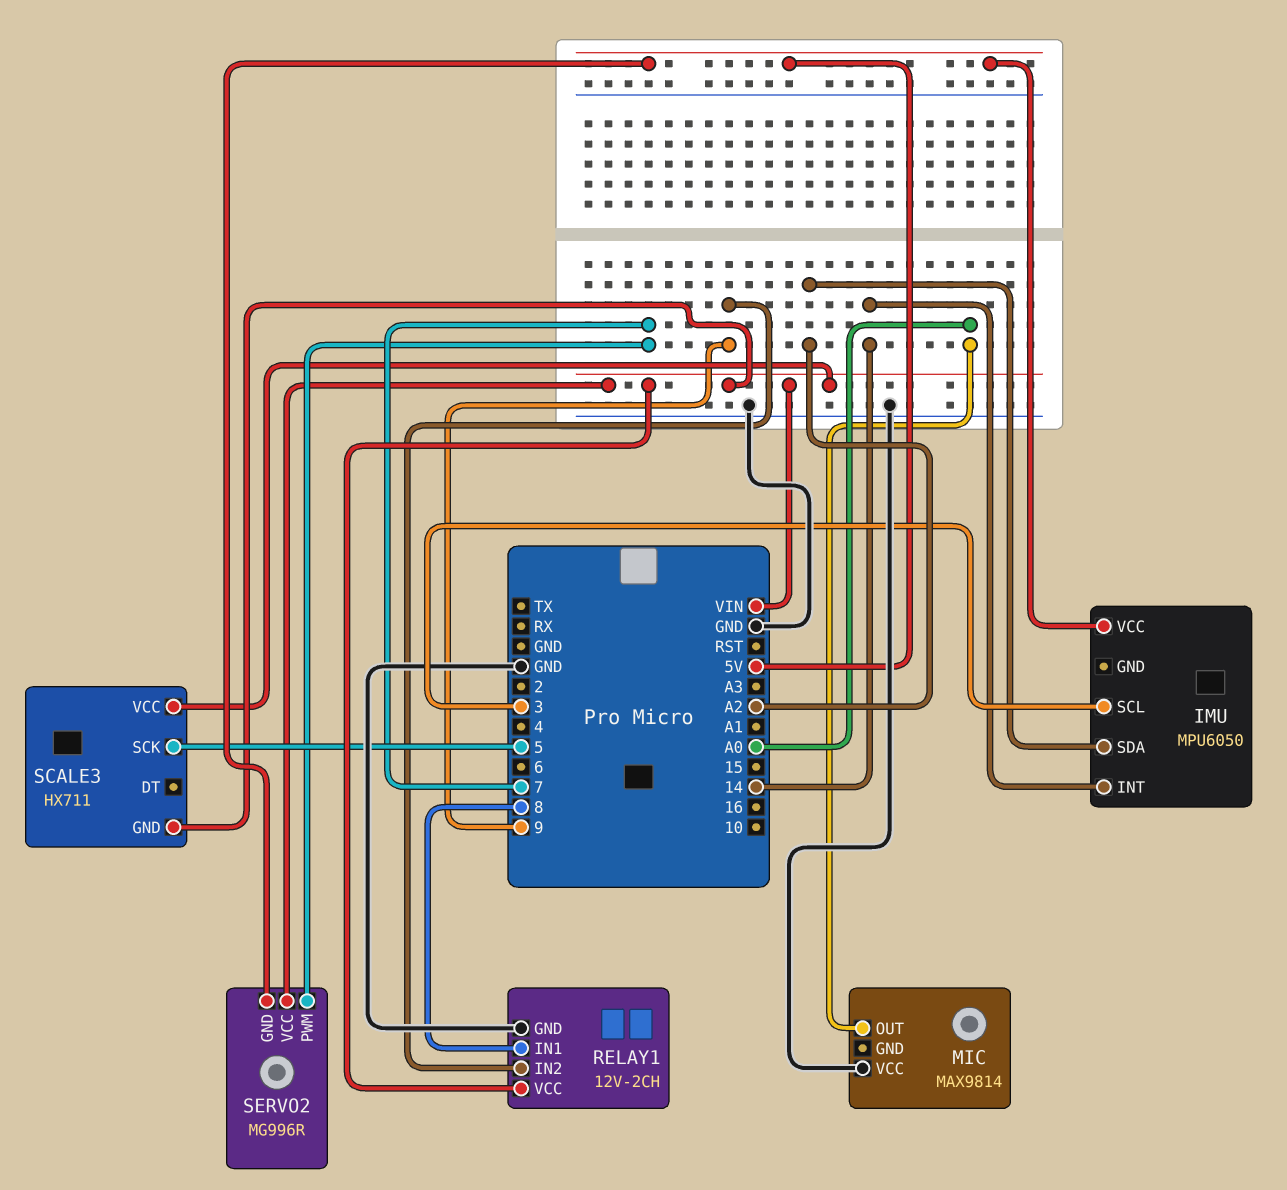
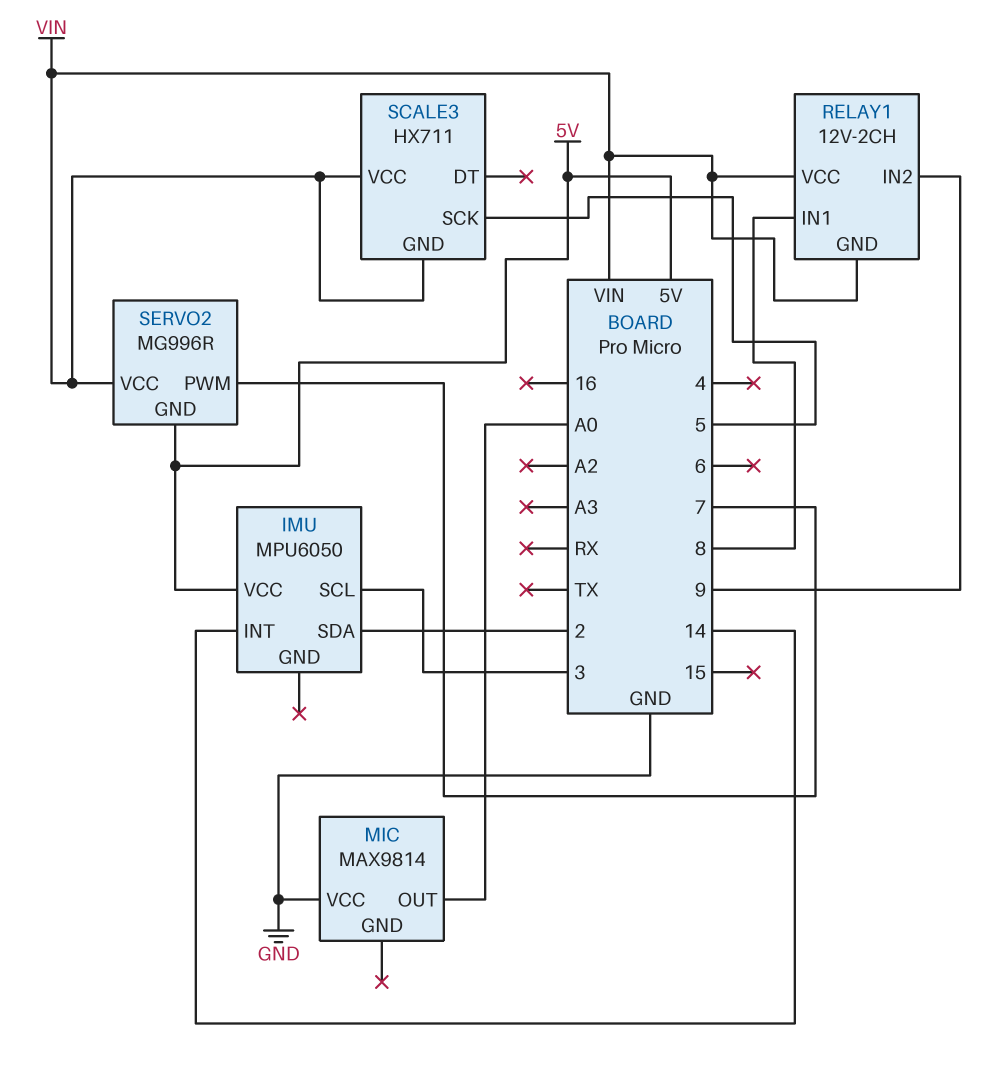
IMU pin SDA: A2 -> 2
RELAY1 pin GND: GND -> VIN

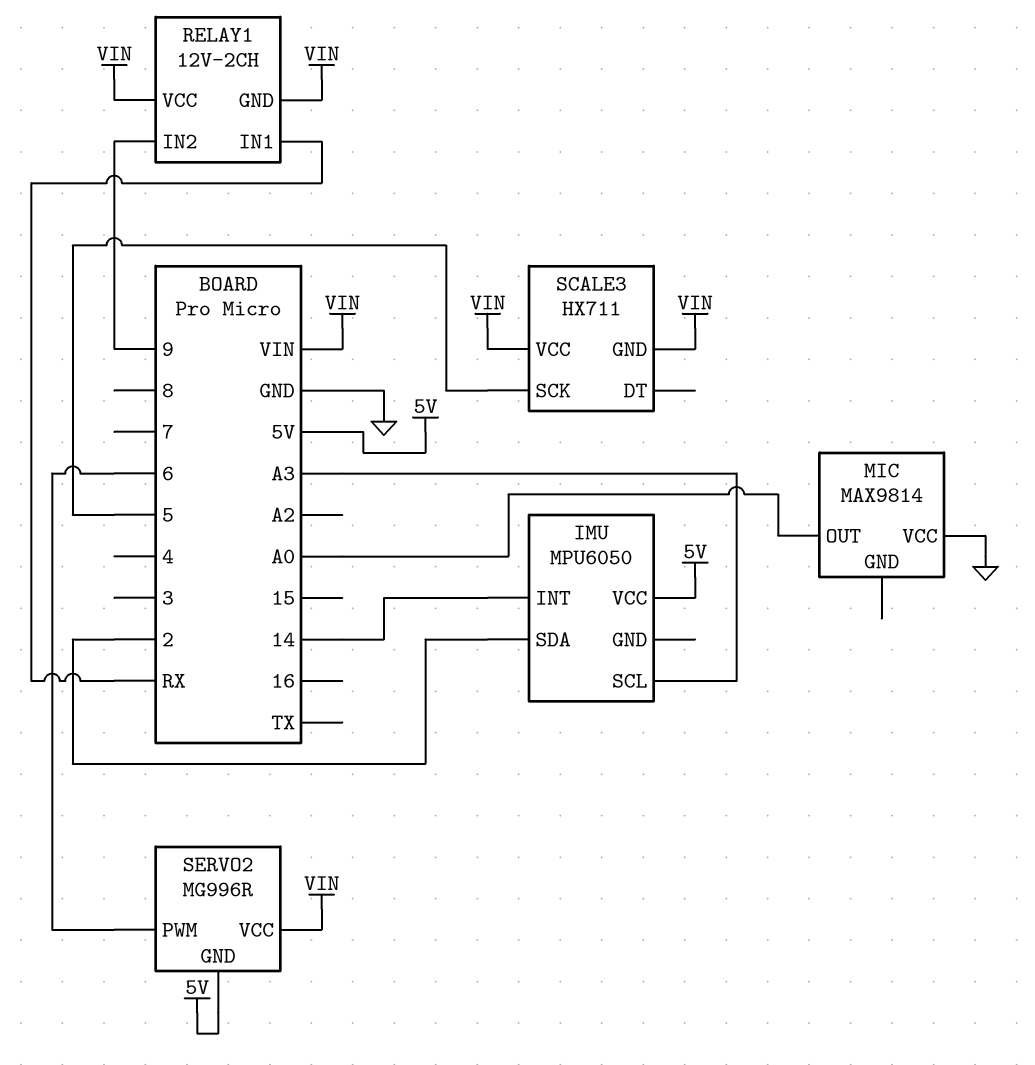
IMU pin SCL: 3 -> A3
RELAY1 pin IN1: 8 -> RX
SERVO2 pin PWM: 7 -> 6

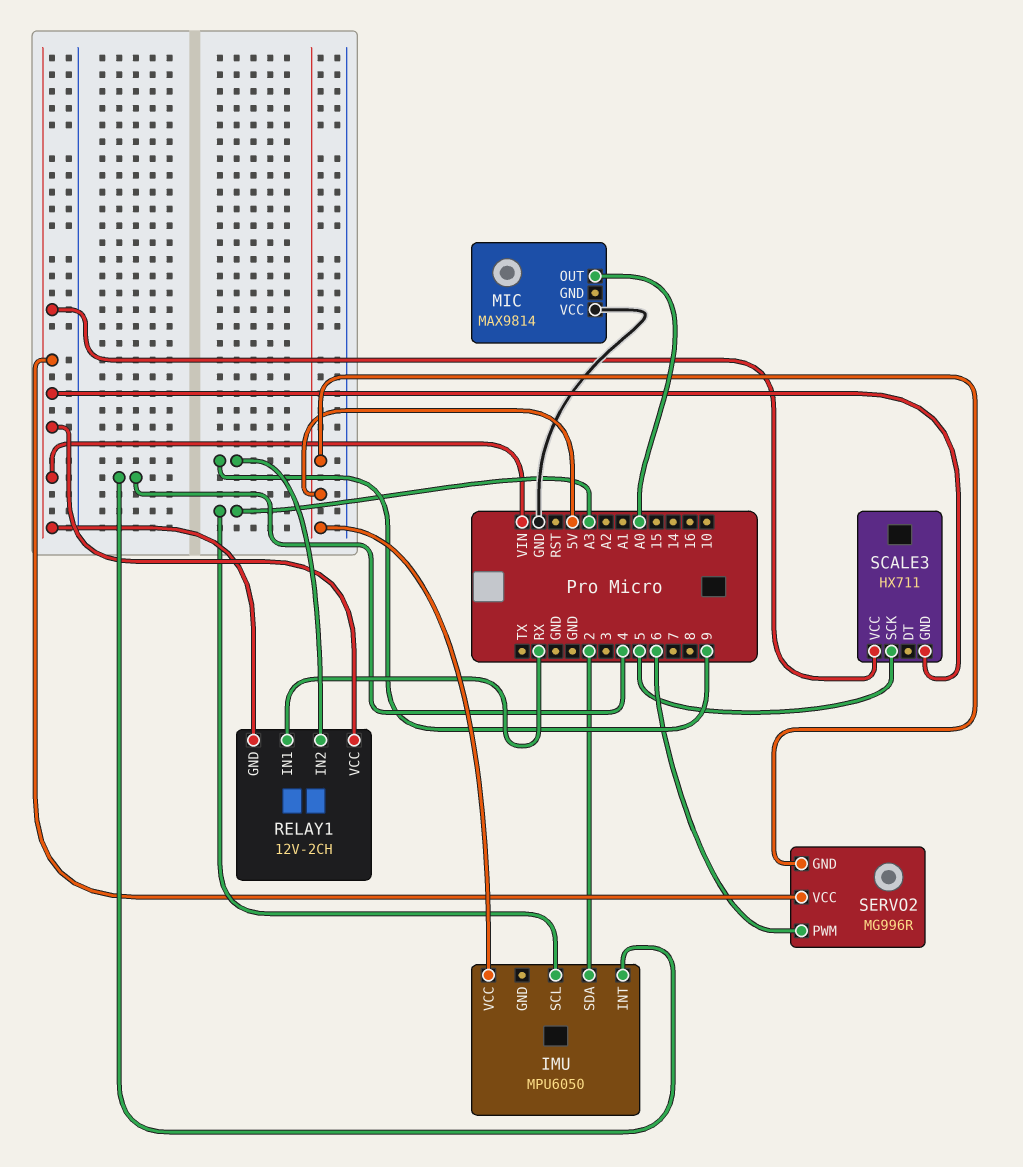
IMU pin INT: 14 -> 4

